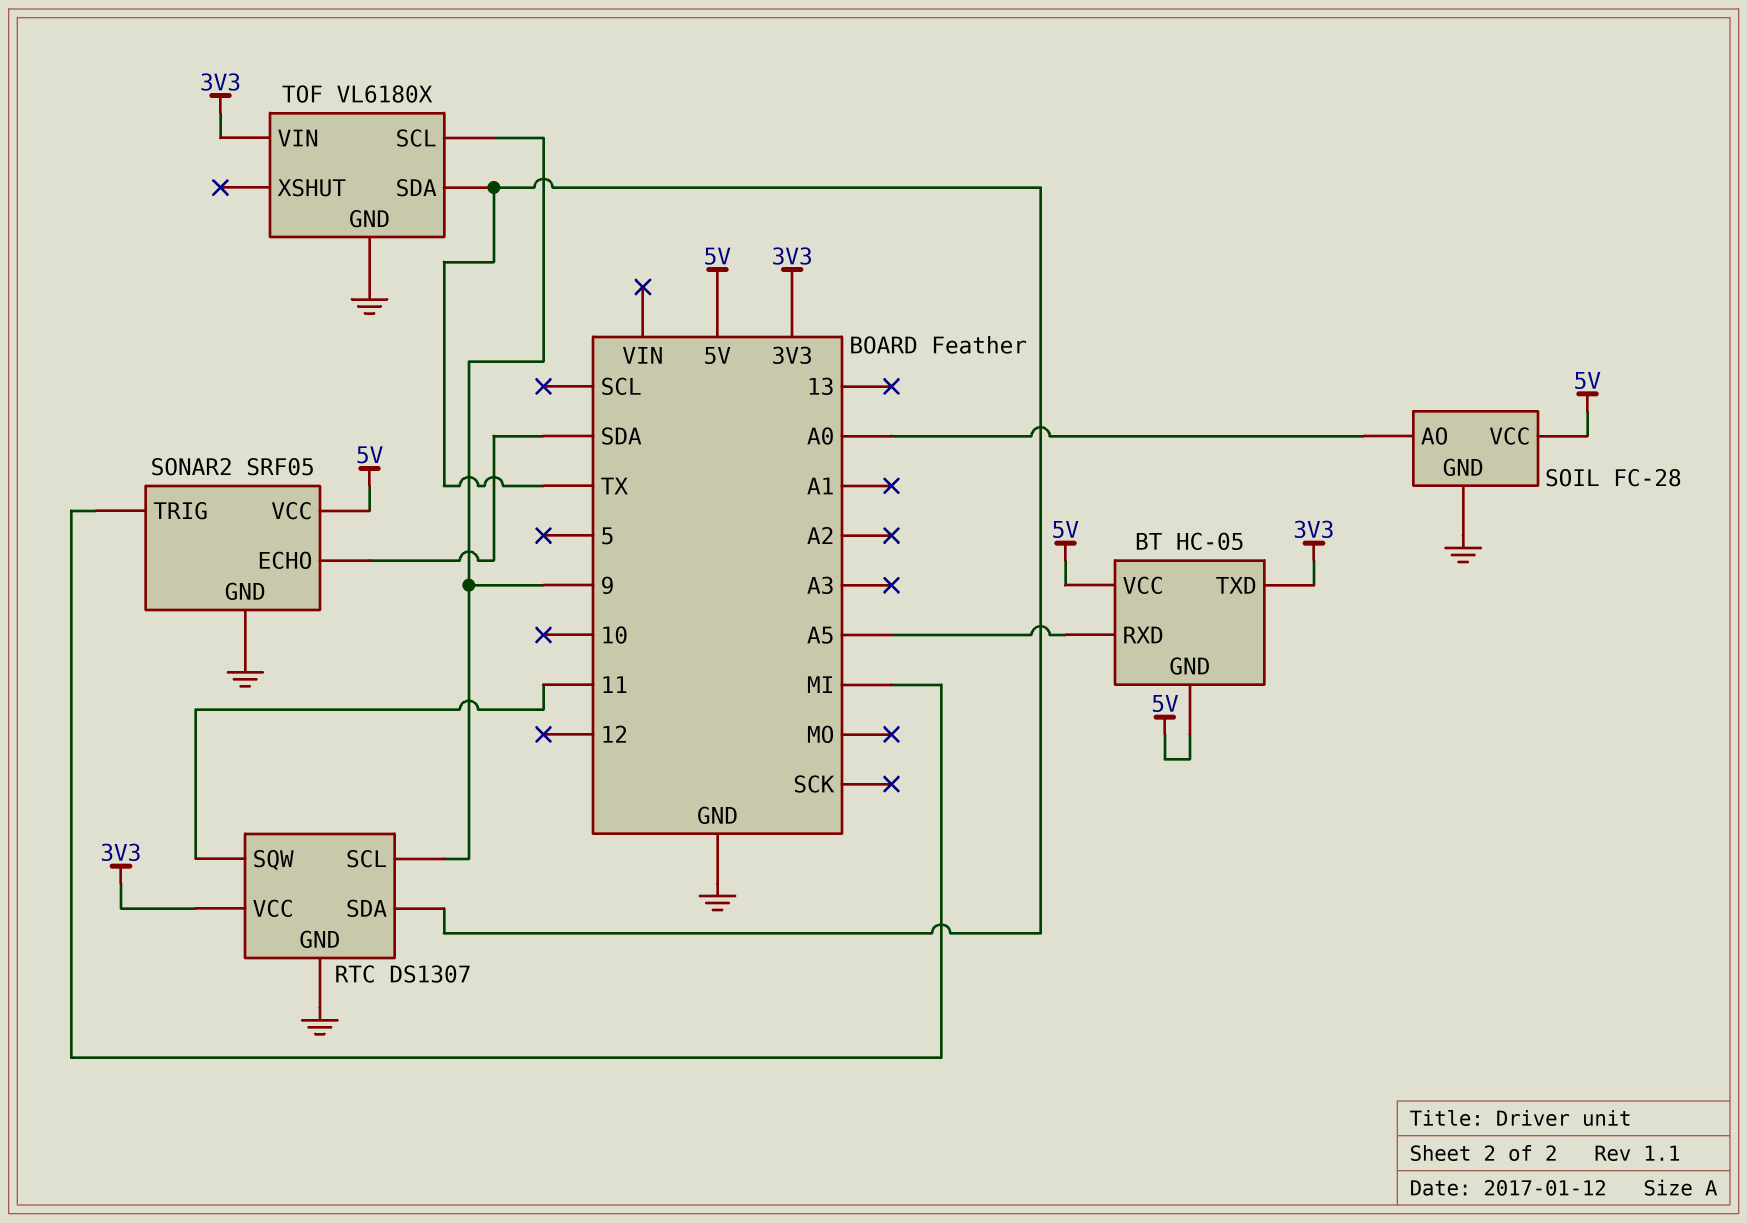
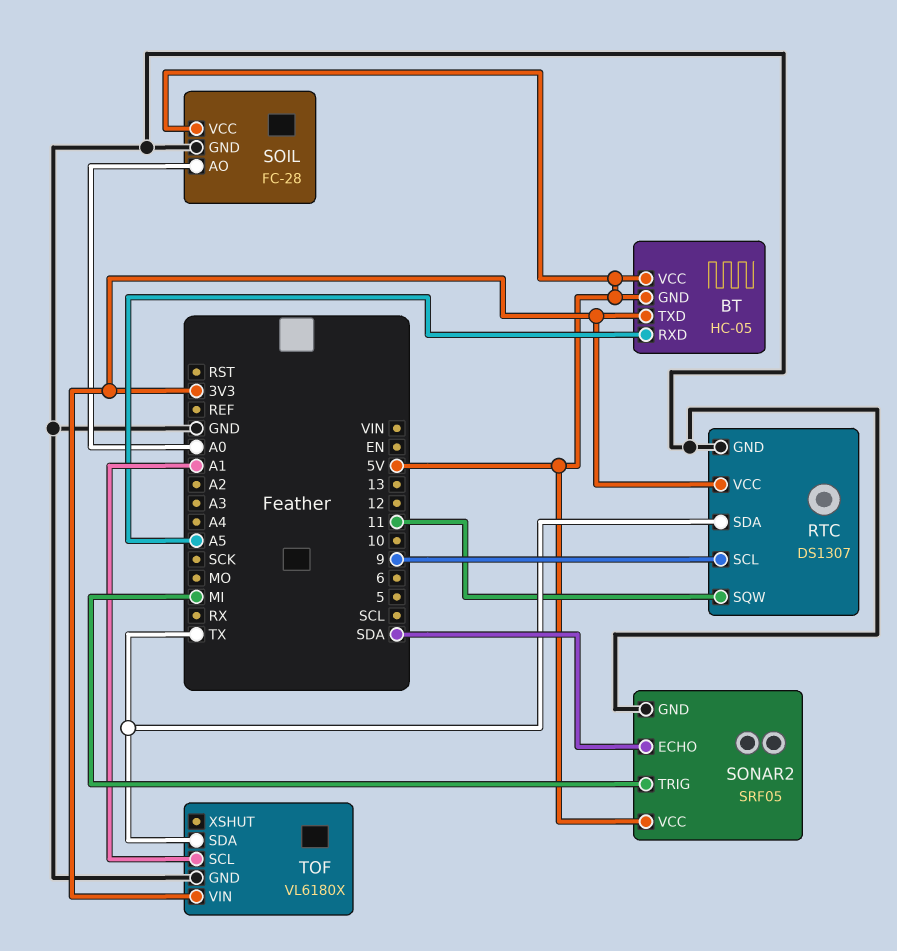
TOF pin SCL: 9 -> A1

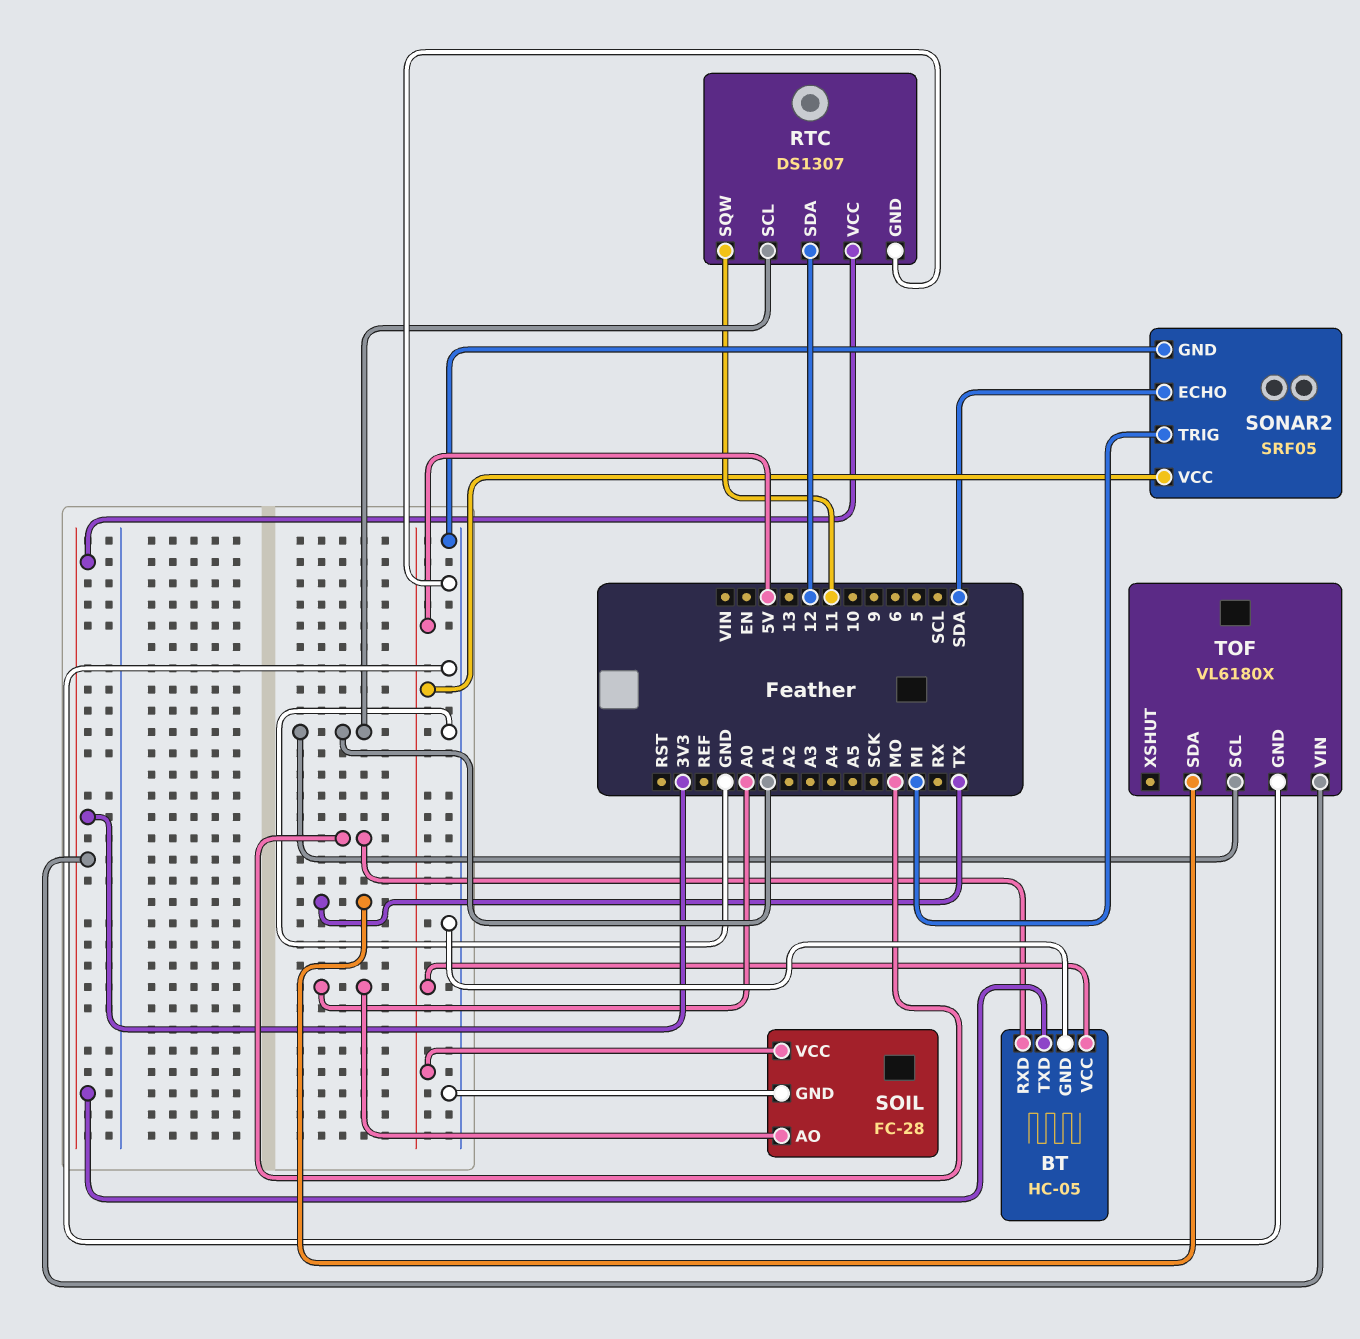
BT pin GND: 5V -> GND
BT pin RXD: A5 -> MO
RTC pin SCL: 9 -> A1
RTC pin SDA: TX -> 12

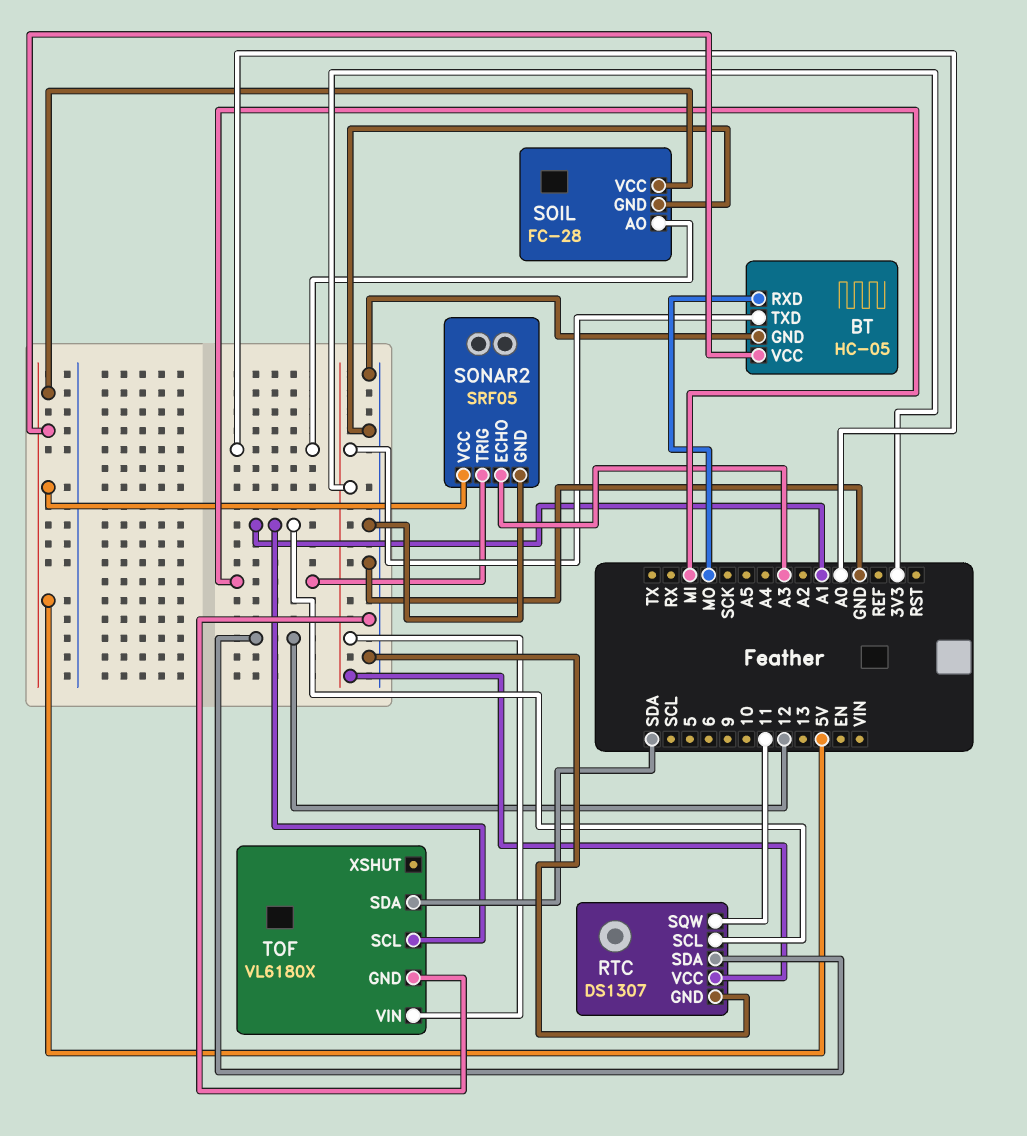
SONAR2 pin ECHO: SDA -> A3
TOF pin SDA: TX -> SDA

